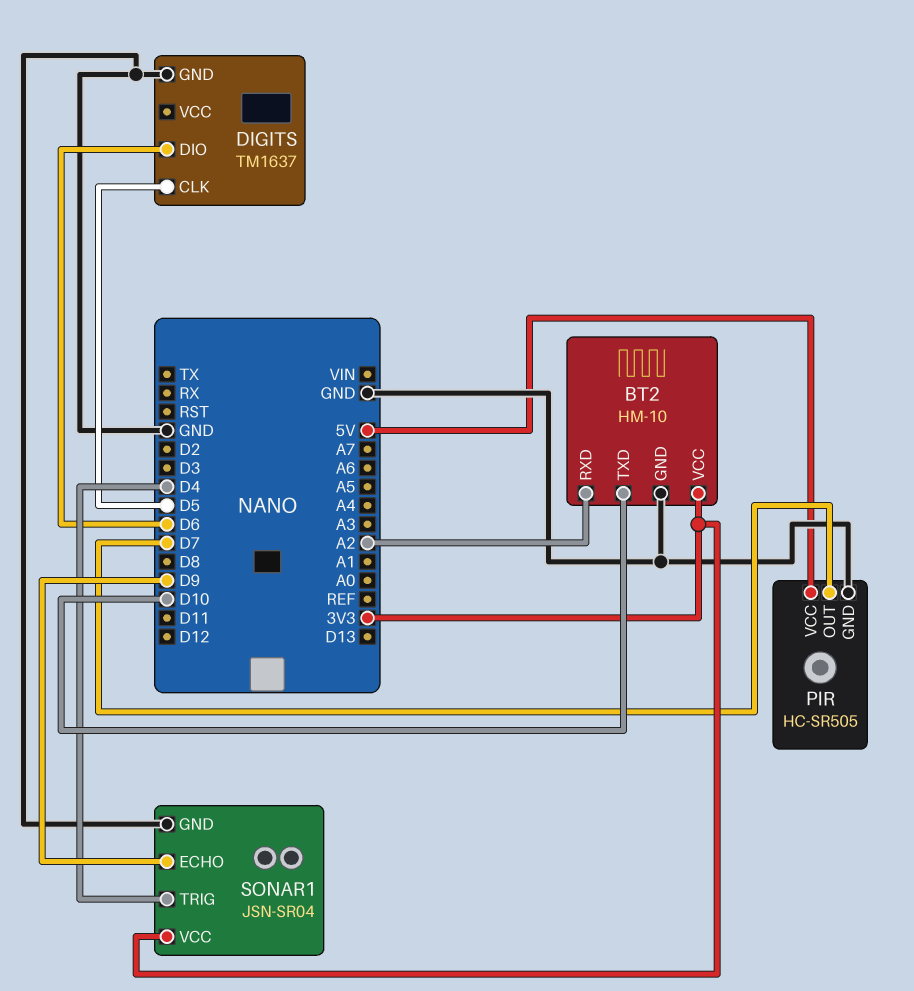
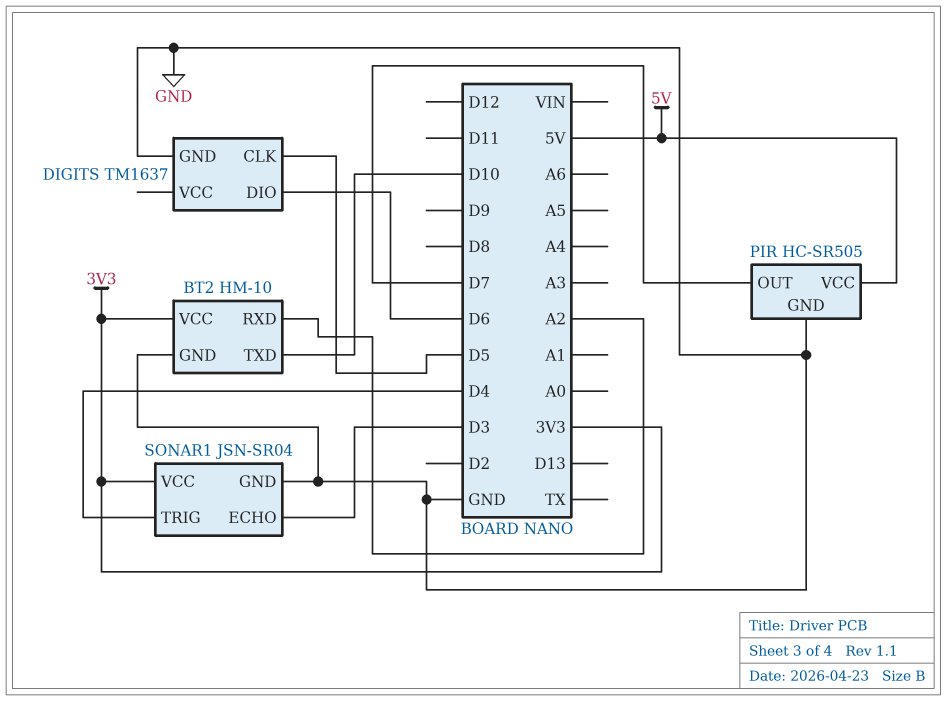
SONAR1 pin ECHO: D9 -> D3

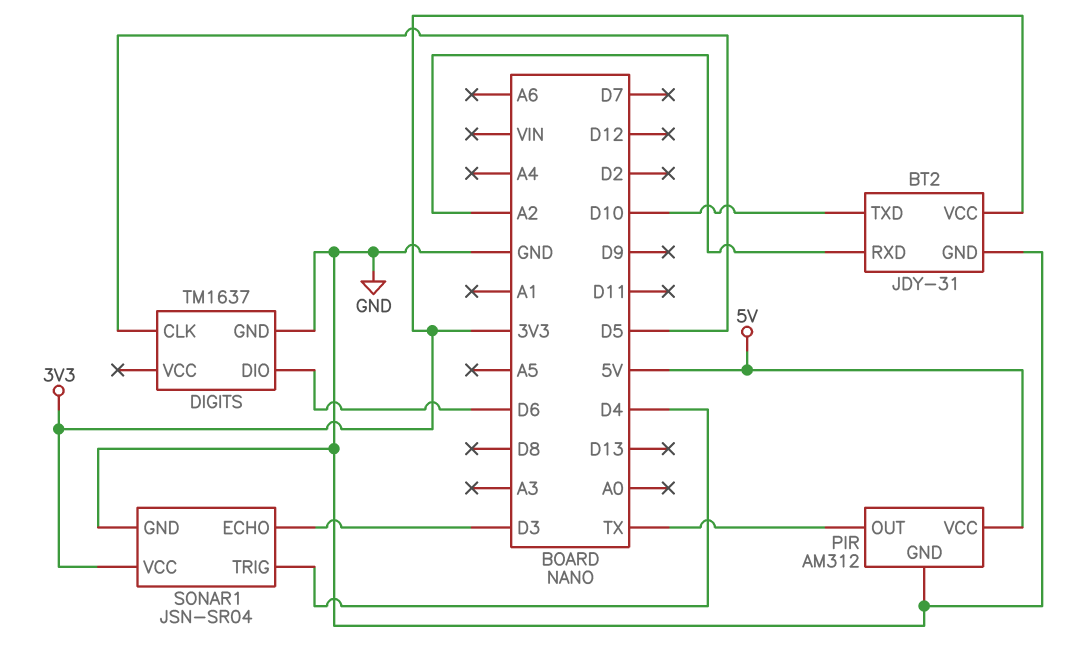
BT2: HM-10 -> JDY-31
PIR: HC-SR505 -> AM312
PIR pin OUT: D7 -> TX

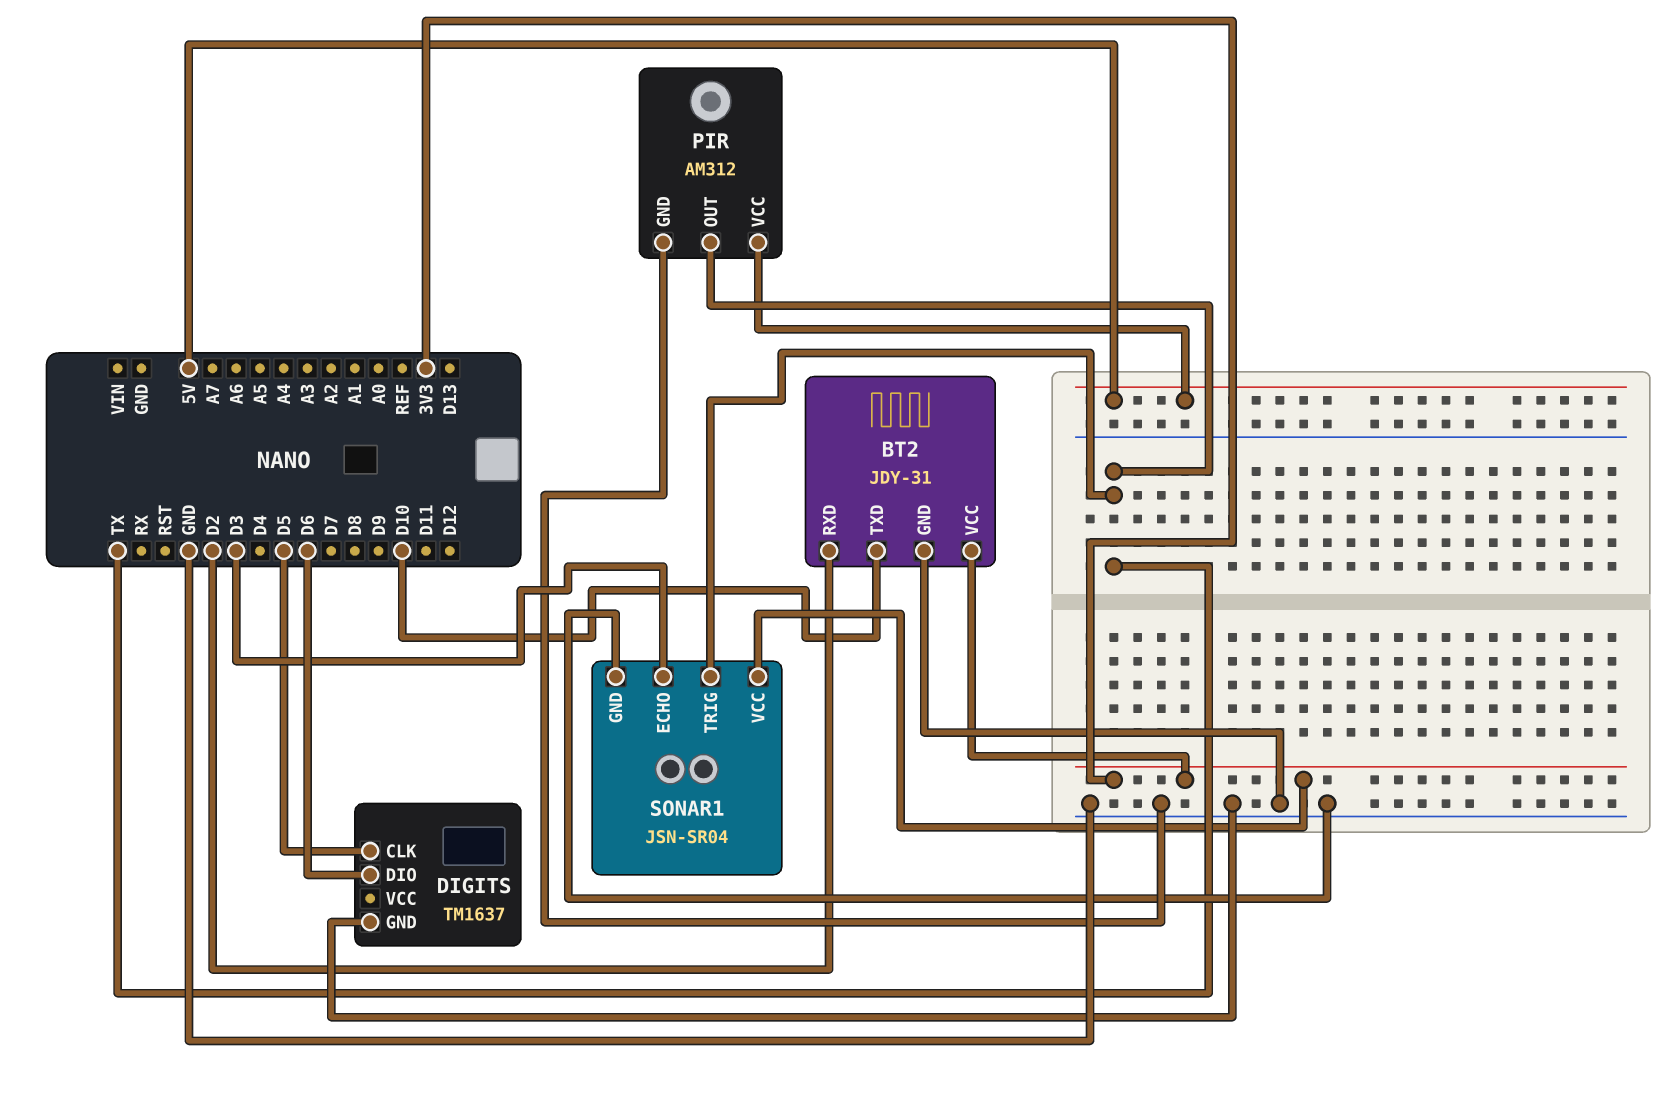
BT2 pin RXD: A2 -> D2
SONAR1 pin TRIG: D4 -> TX

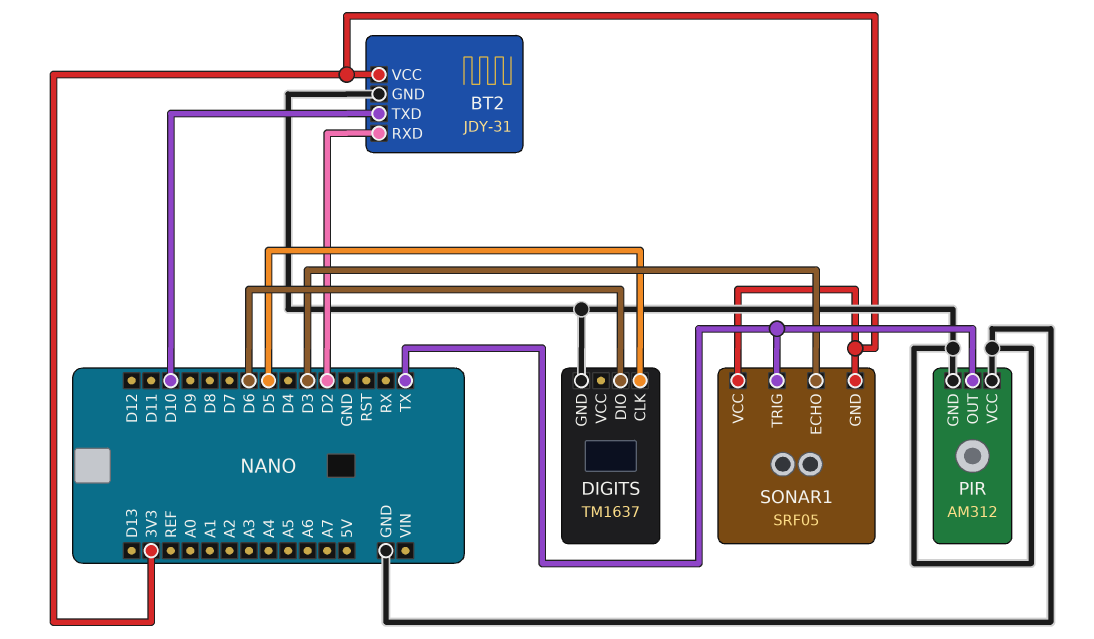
PIR pin VCC: 5V -> GND
SONAR1: JSN-SR04 -> SRF05
SONAR1 pin GND: GND -> 3V3

